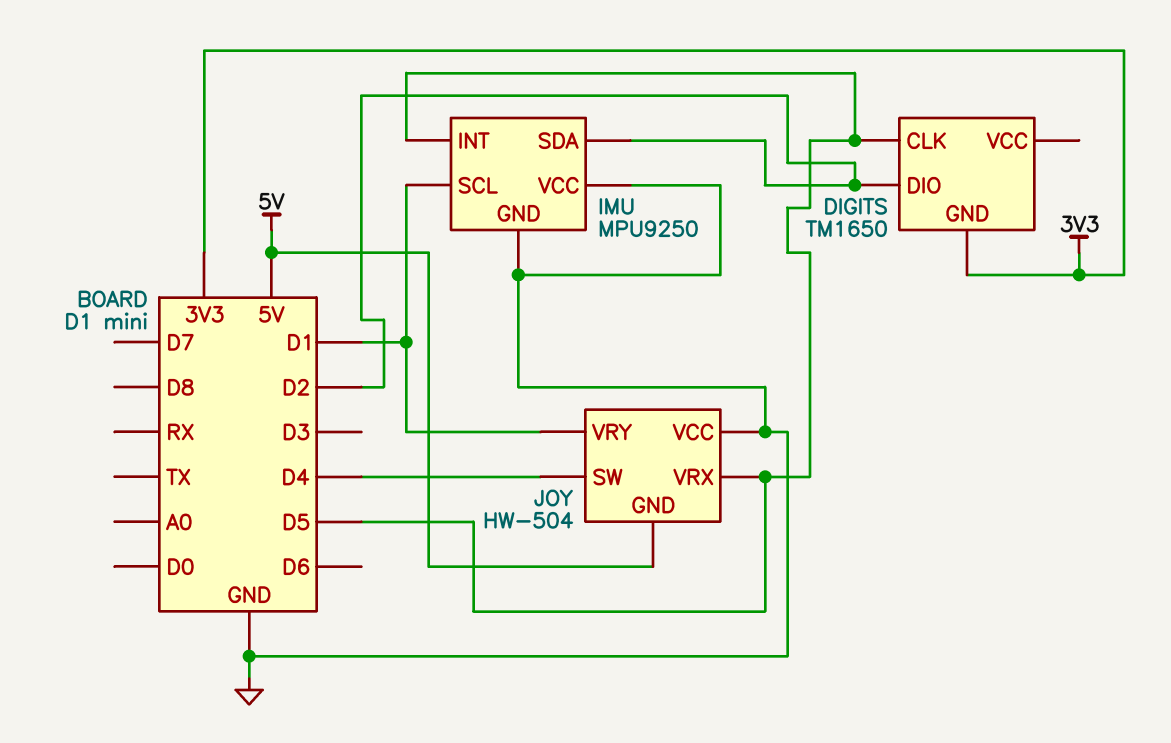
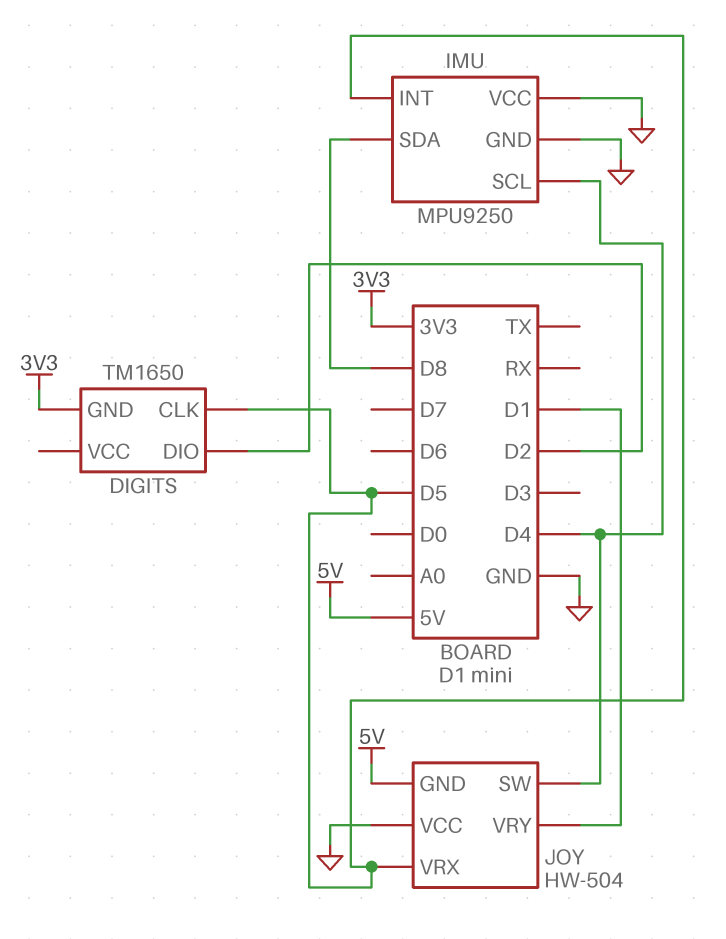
IMU pin SCL: D1 -> D4
IMU pin SDA: D2 -> D8

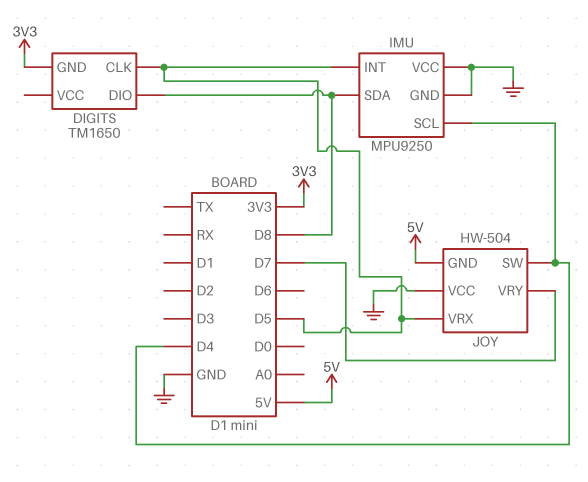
DIGITS pin DIO: D2 -> D8
JOY pin VRY: D1 -> D7

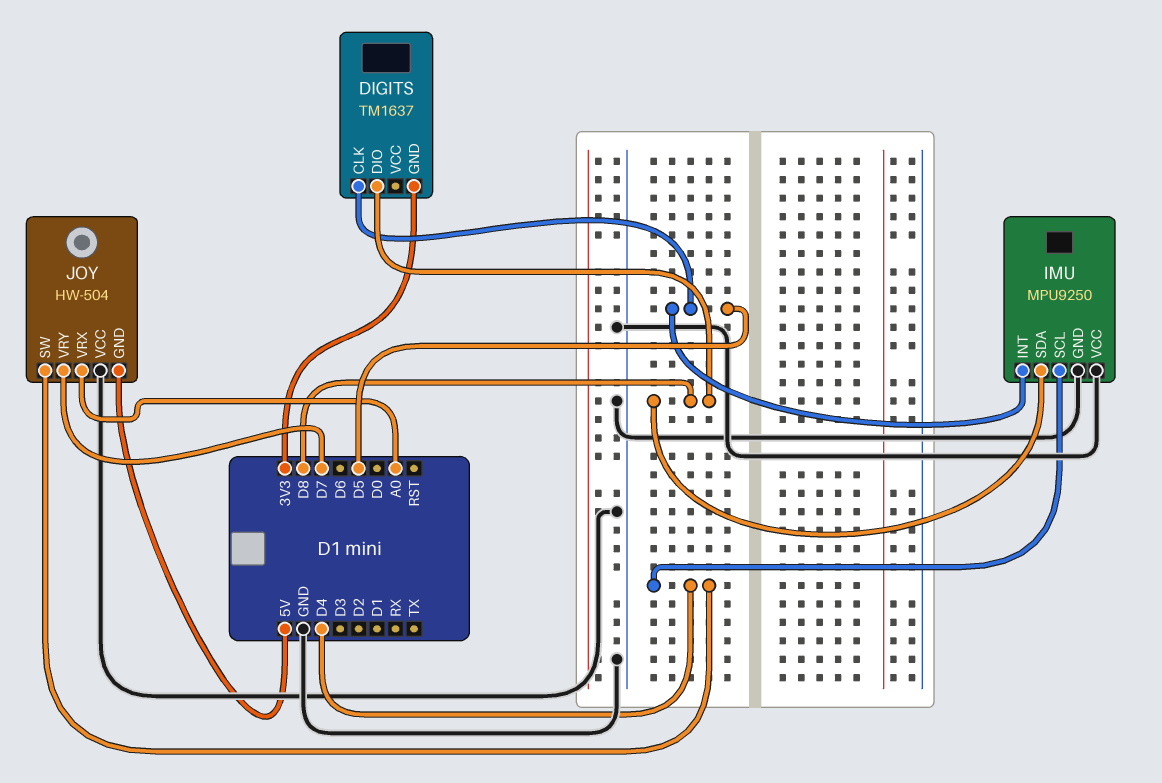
DIGITS: TM1650 -> TM1637
JOY pin VRX: D5 -> A0

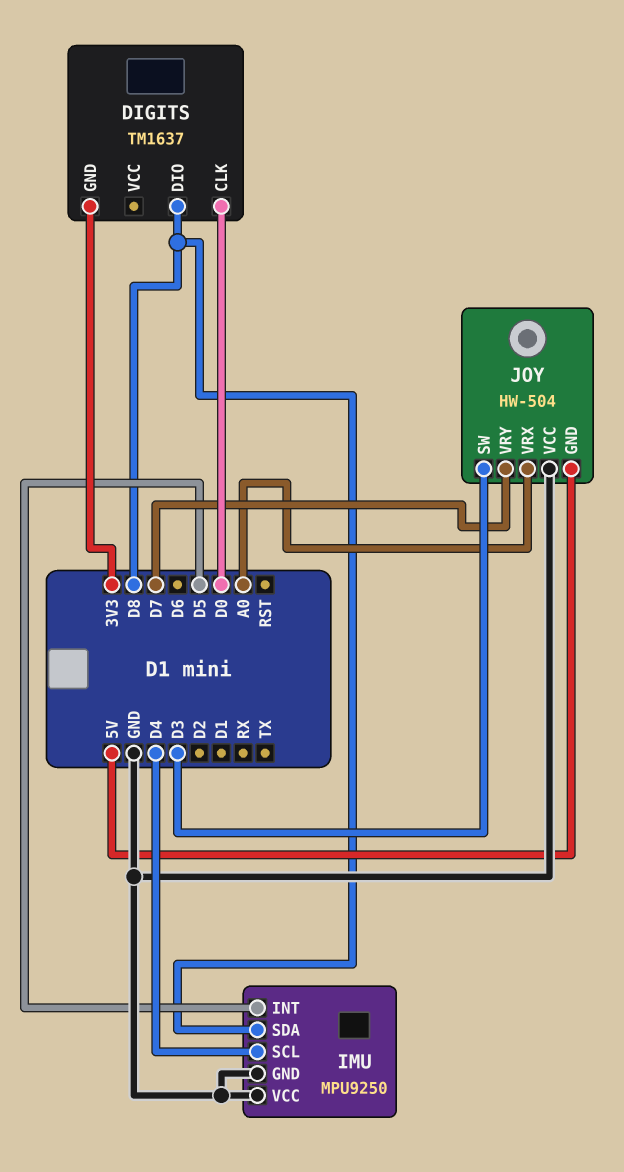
DIGITS pin CLK: D5 -> D0
JOY pin SW: D4 -> D3

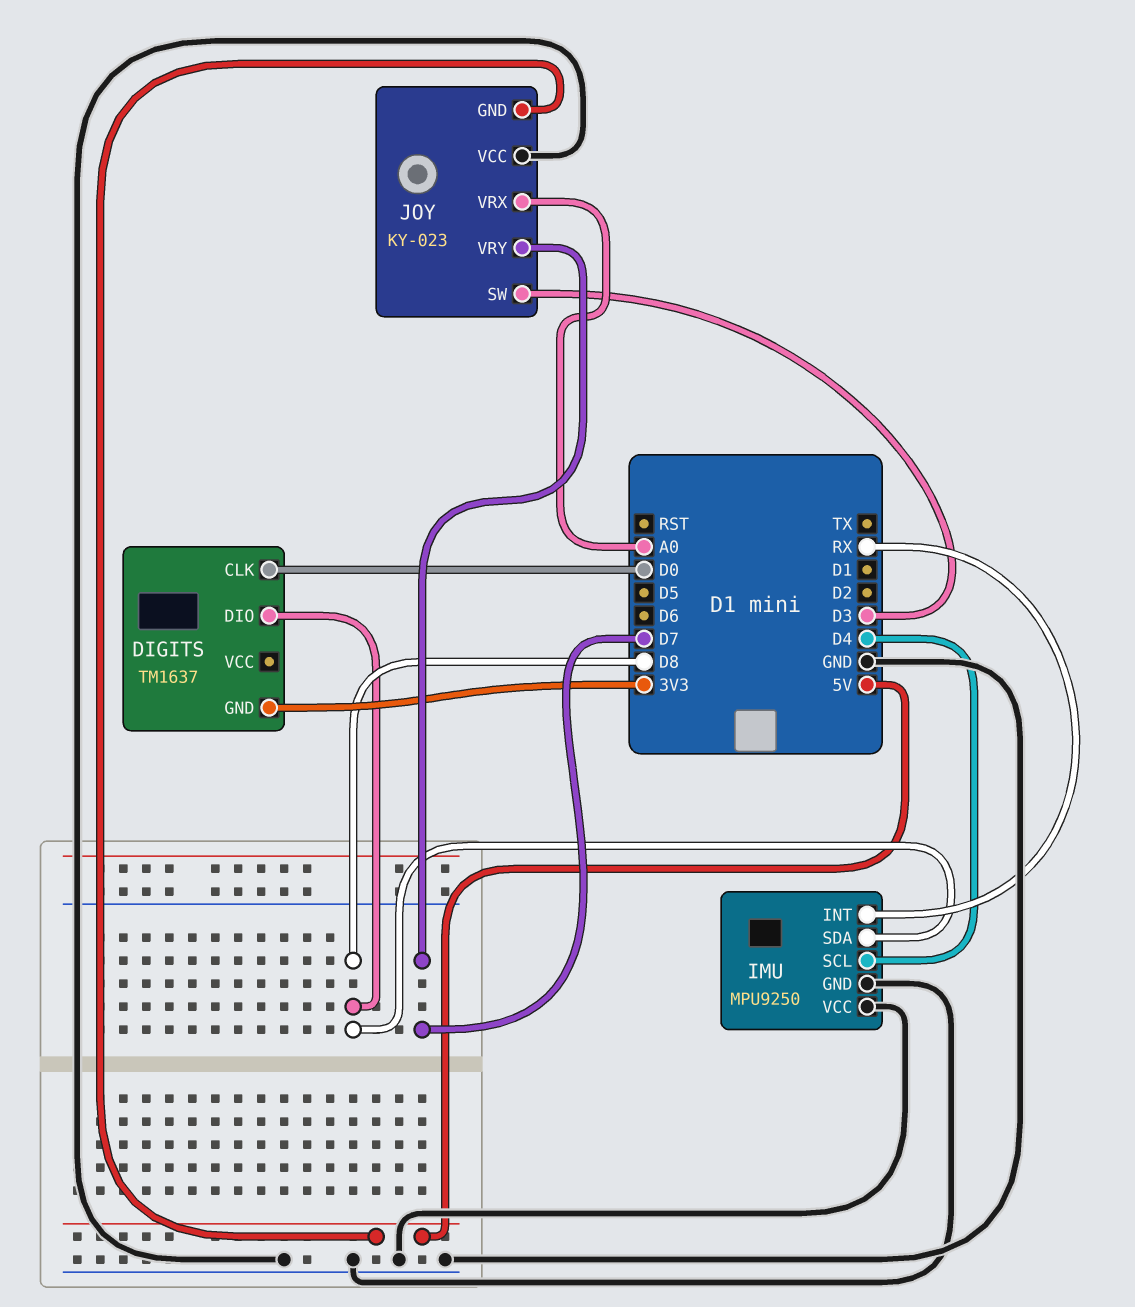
IMU pin INT: D5 -> RX
JOY: HW-504 -> KY-023

